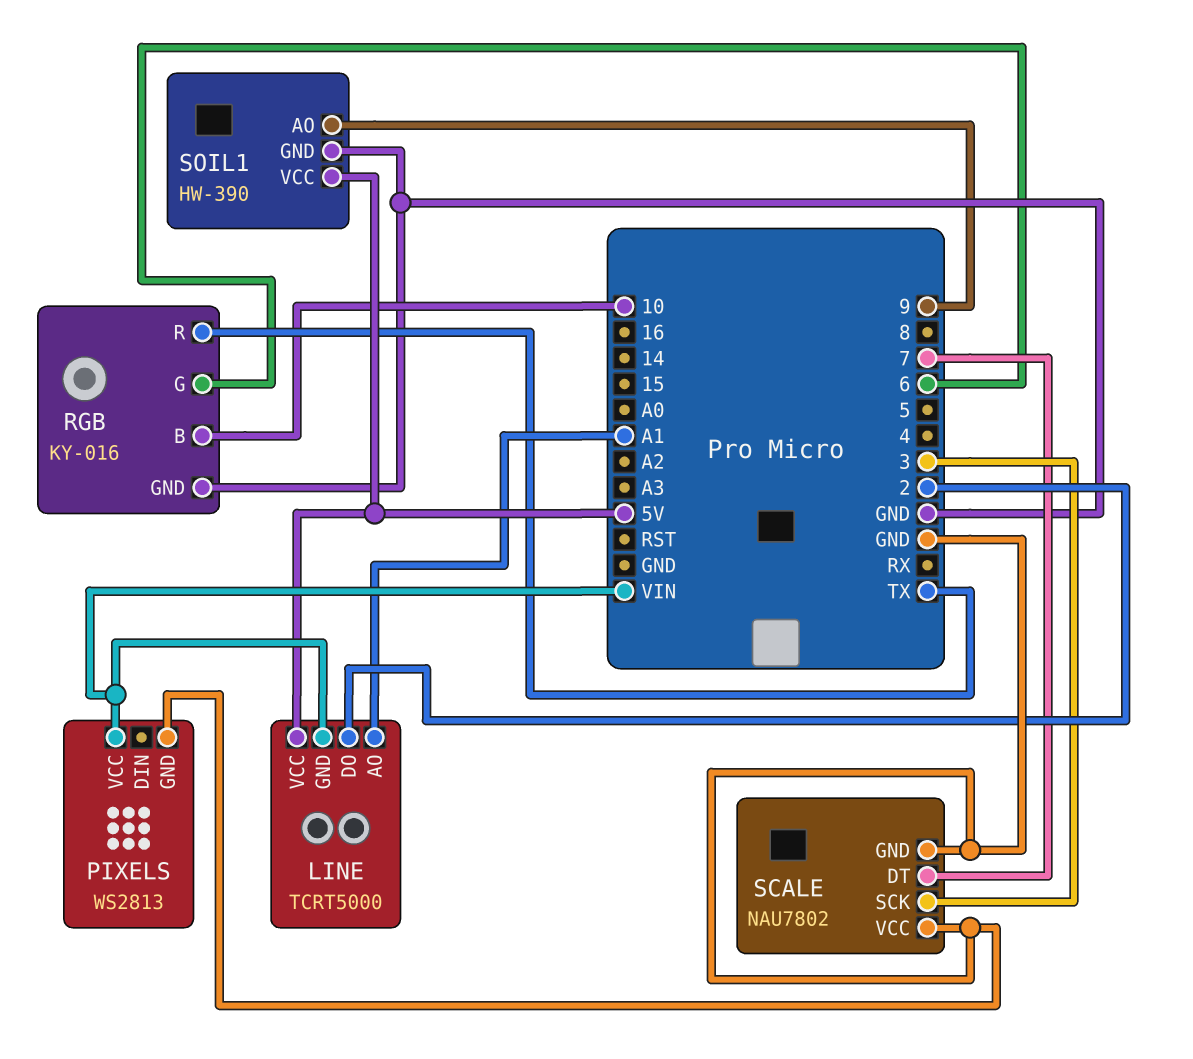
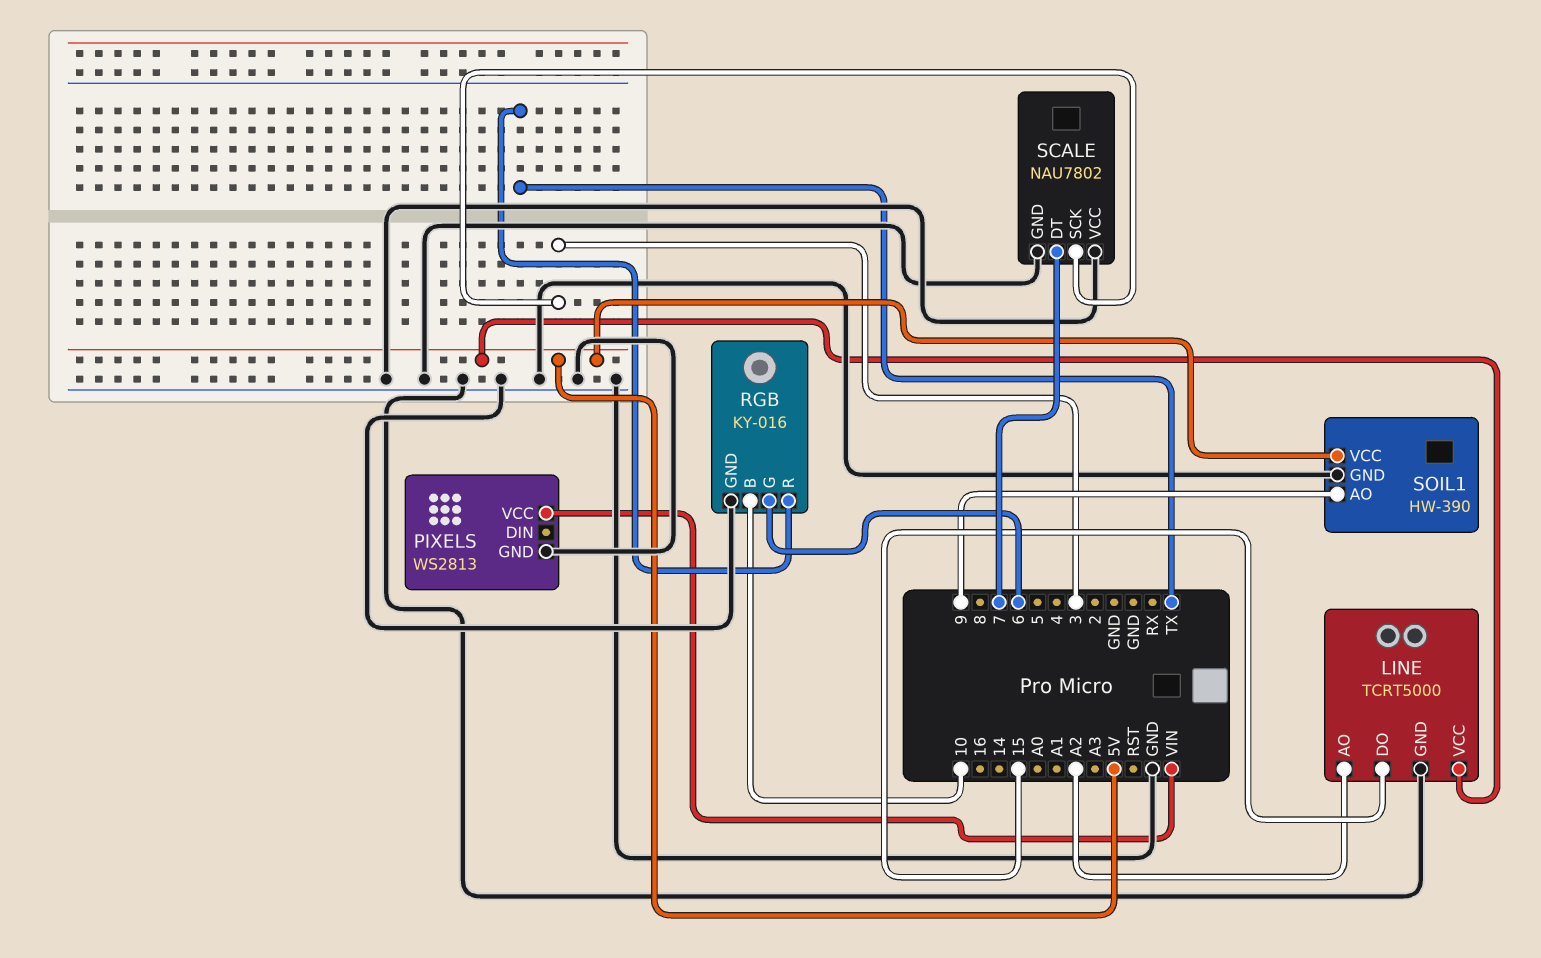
LINE pin AO: A1 -> A2
LINE pin DO: 2 -> 15
LINE pin GND: VIN -> GND

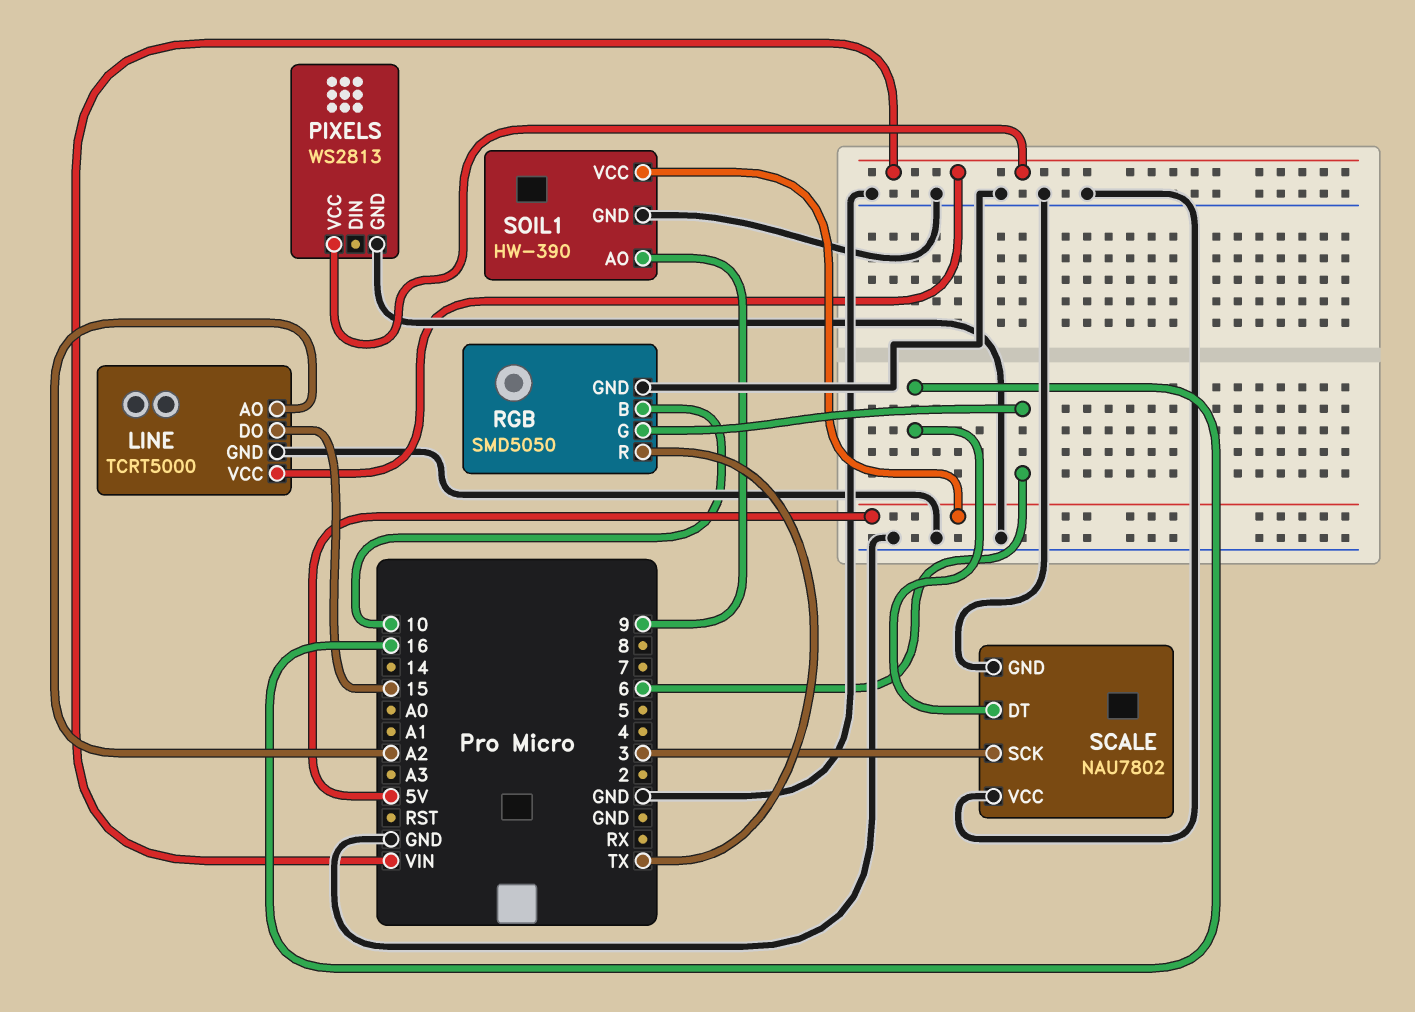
LINE pin VCC: 5V -> VIN
RGB: KY-016 -> SMD5050
SCALE pin DT: 7 -> 16

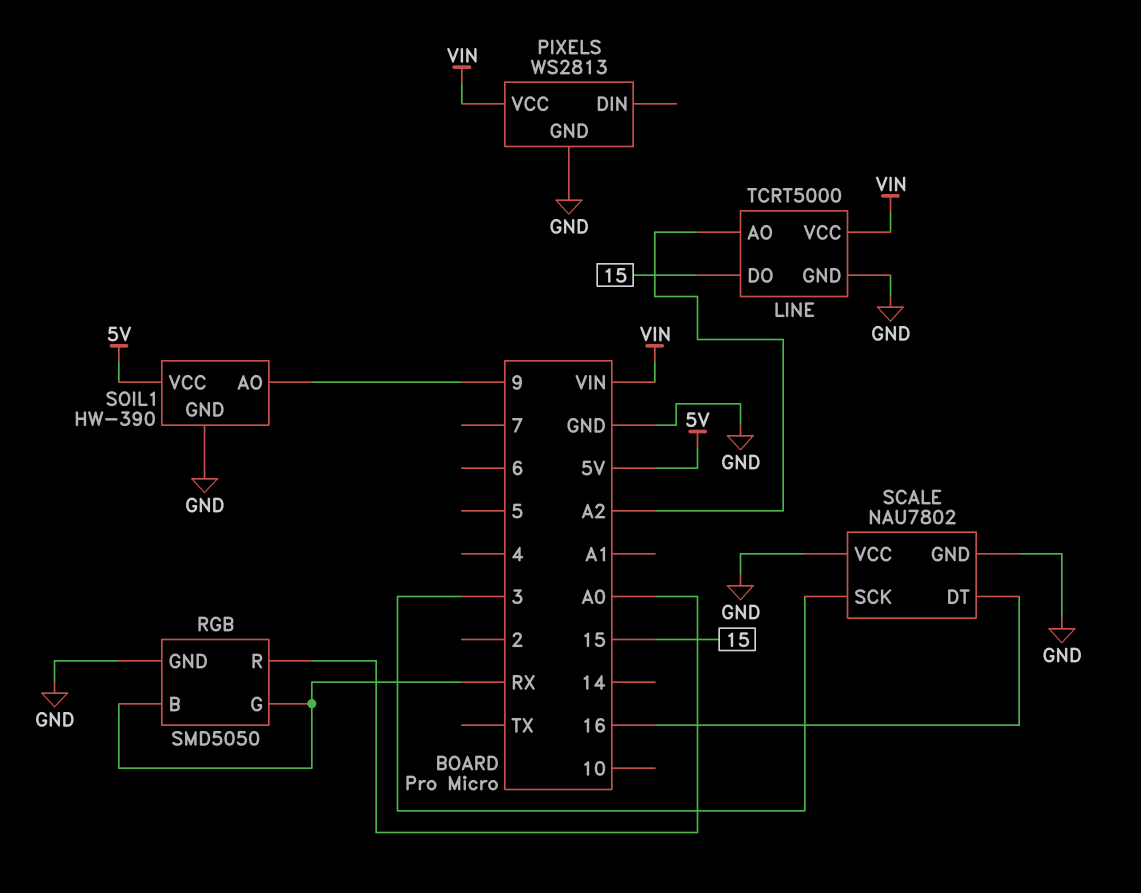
RGB pin B: 10 -> RX
RGB pin G: 6 -> RX
RGB pin R: TX -> A0

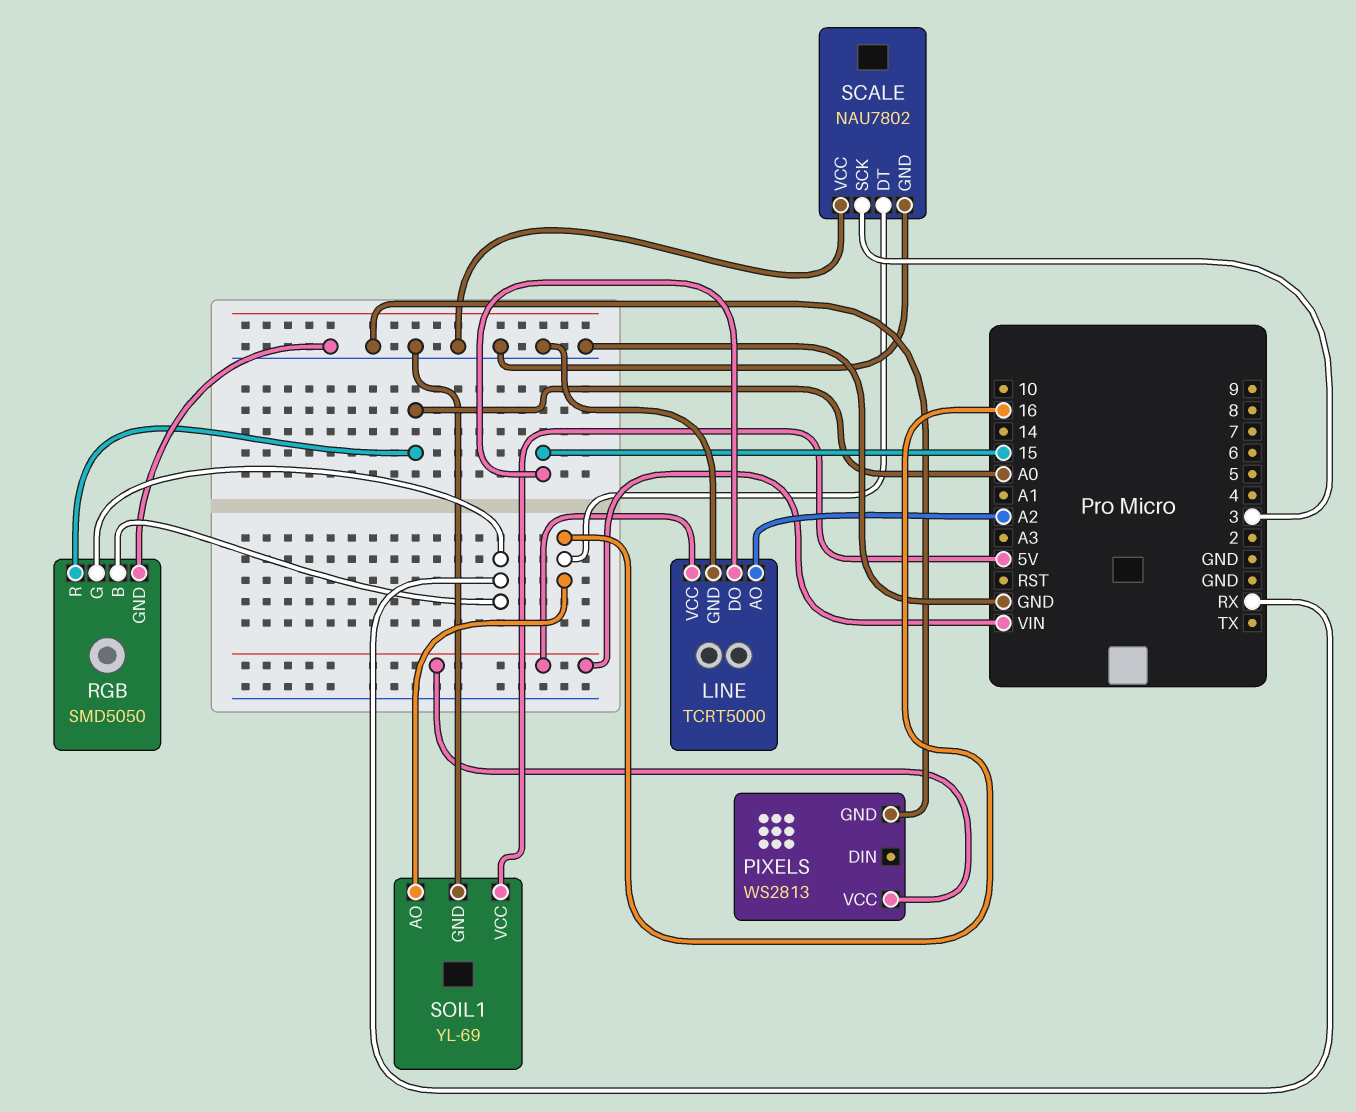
SOIL1: HW-390 -> YL-69
SOIL1 pin AO: 9 -> 16

